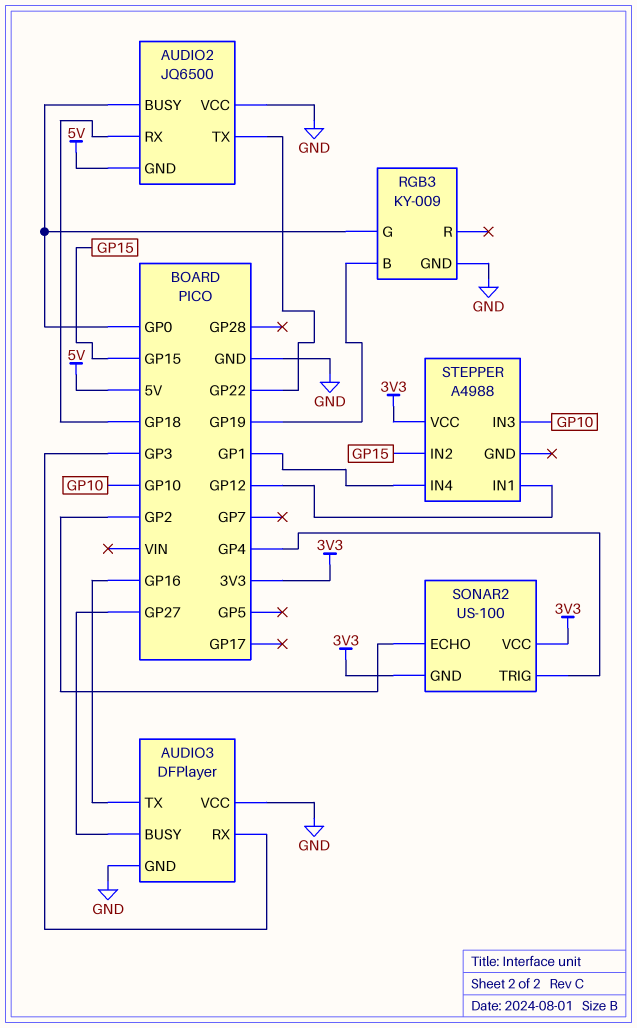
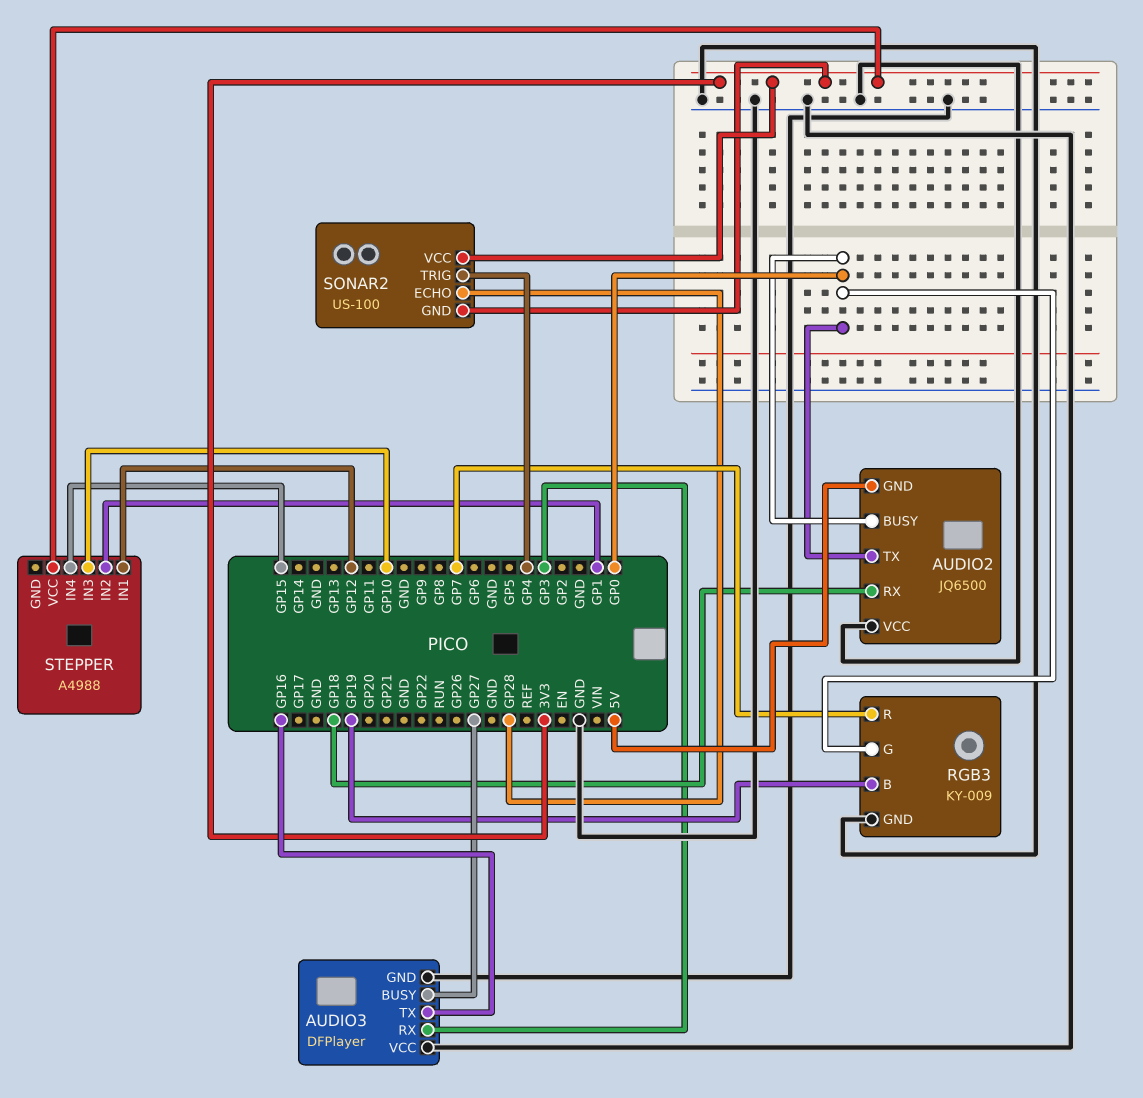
AUDIO2 pin TX: GP22 -> GP0
RGB3 pin R: none -> GP7
SONAR2 pin ECHO: GP2 -> GP28
STEPPER pin IN2: GP15 -> GP1
STEPPER pin IN4: GP1 -> GP15

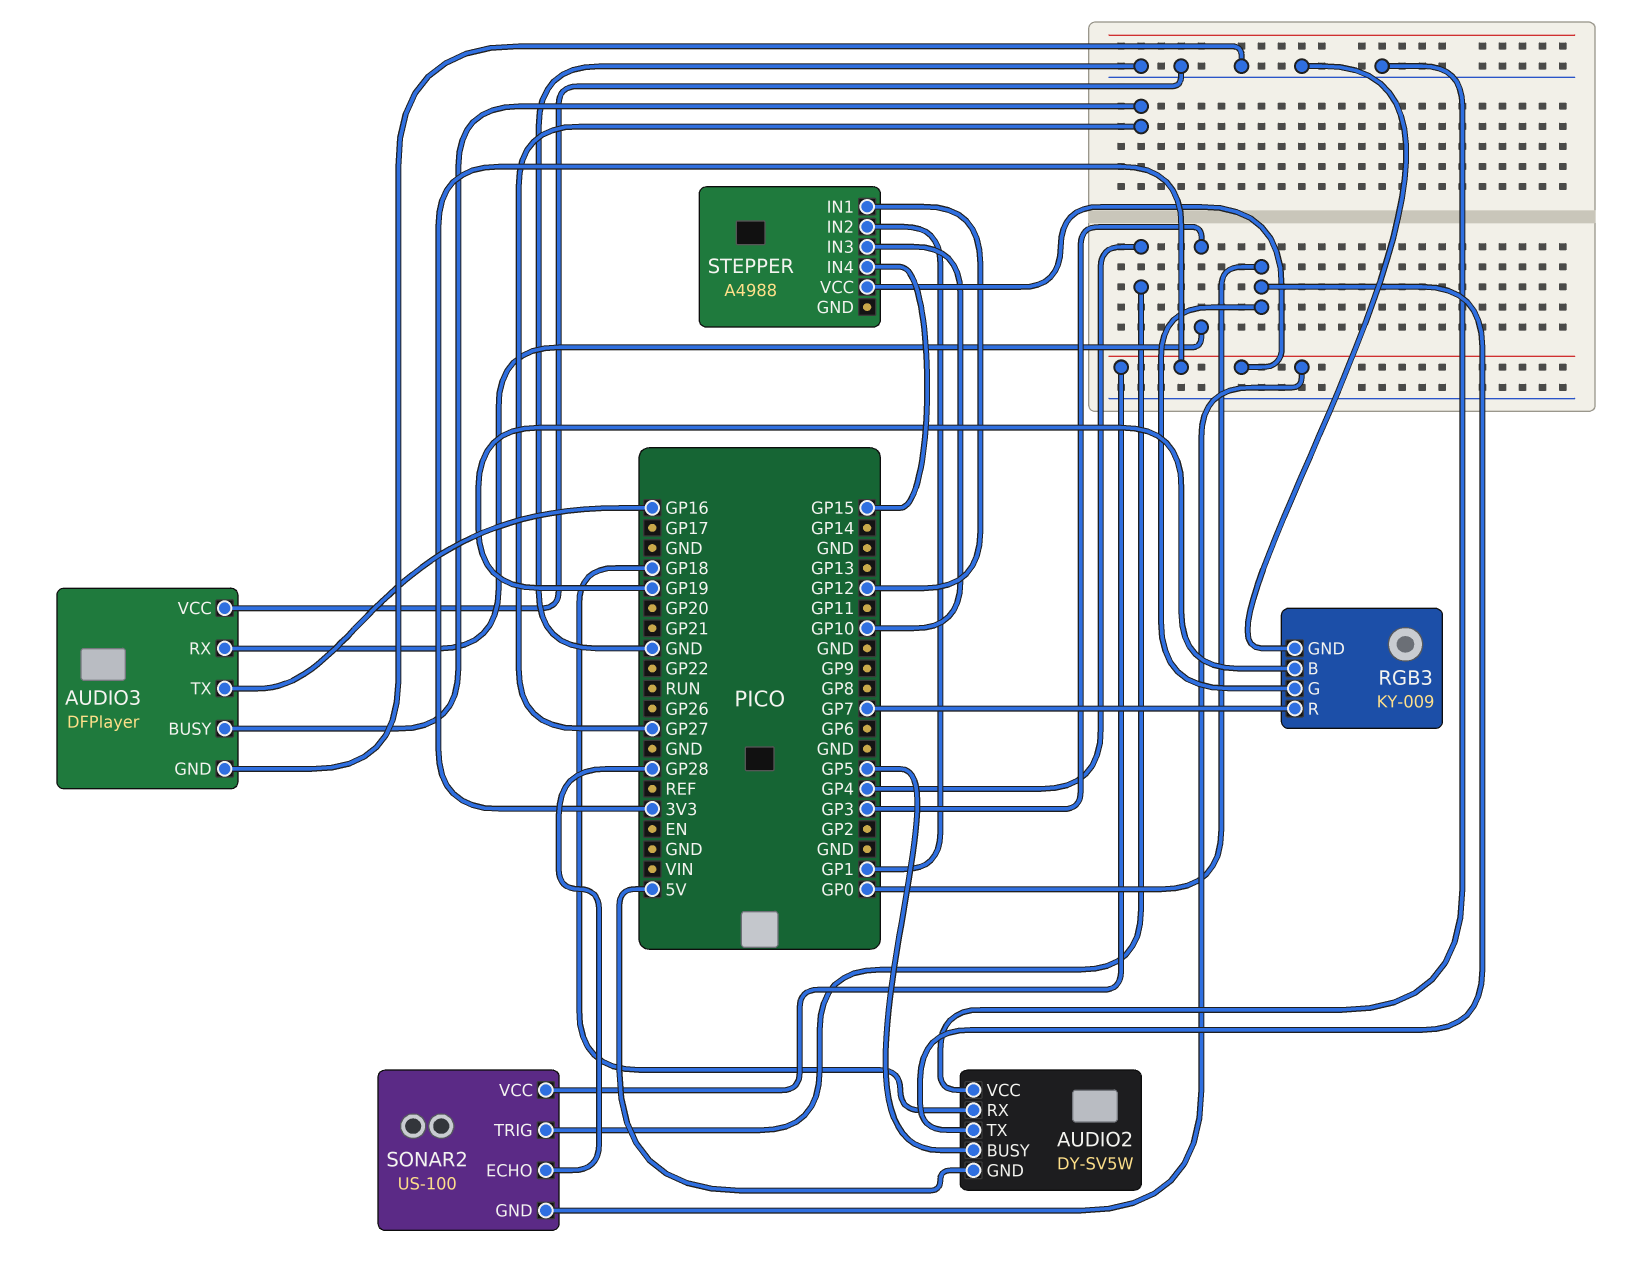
AUDIO2: JQ6500 -> DY-SV5W
AUDIO2 pin BUSY: GP0 -> GP5

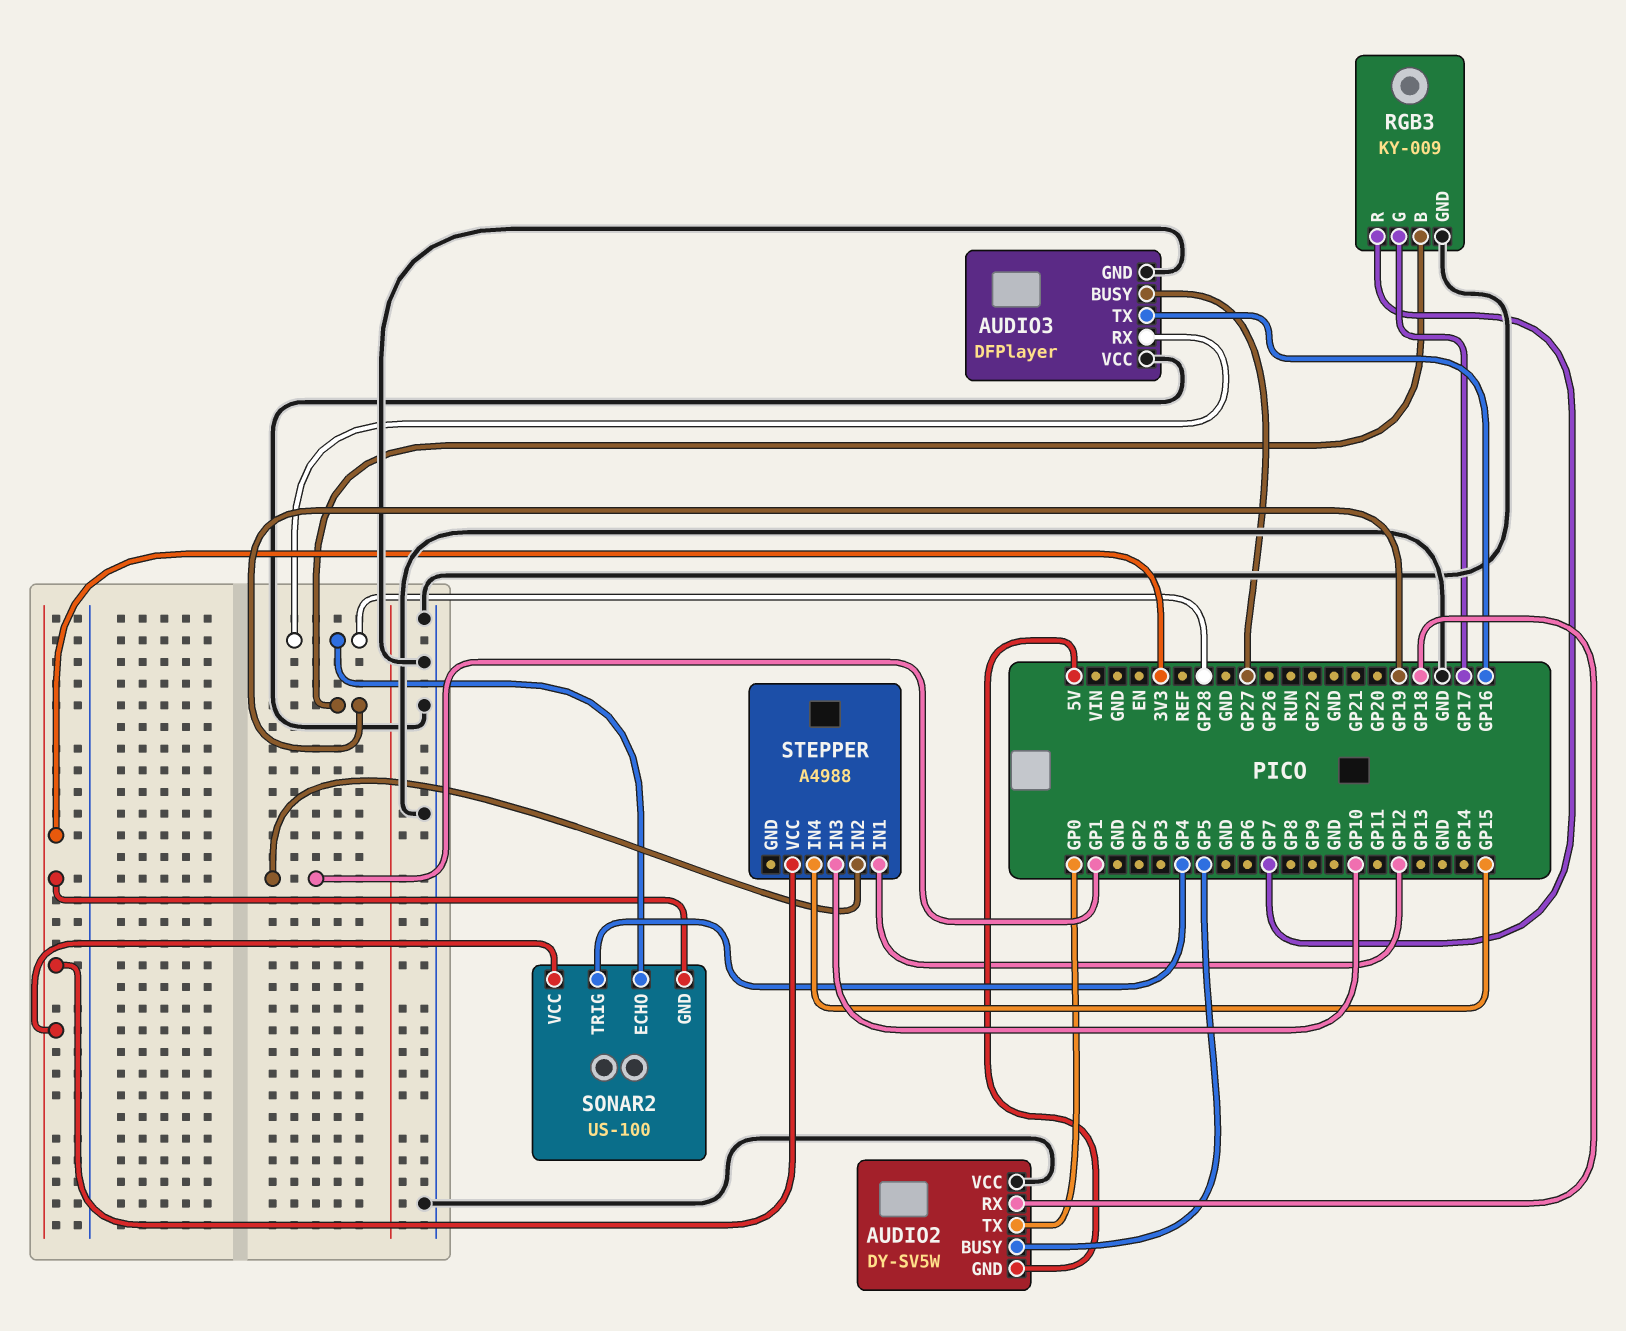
AUDIO3 pin RX: GP3 -> GP28
RGB3 pin G: GP0 -> GP17

